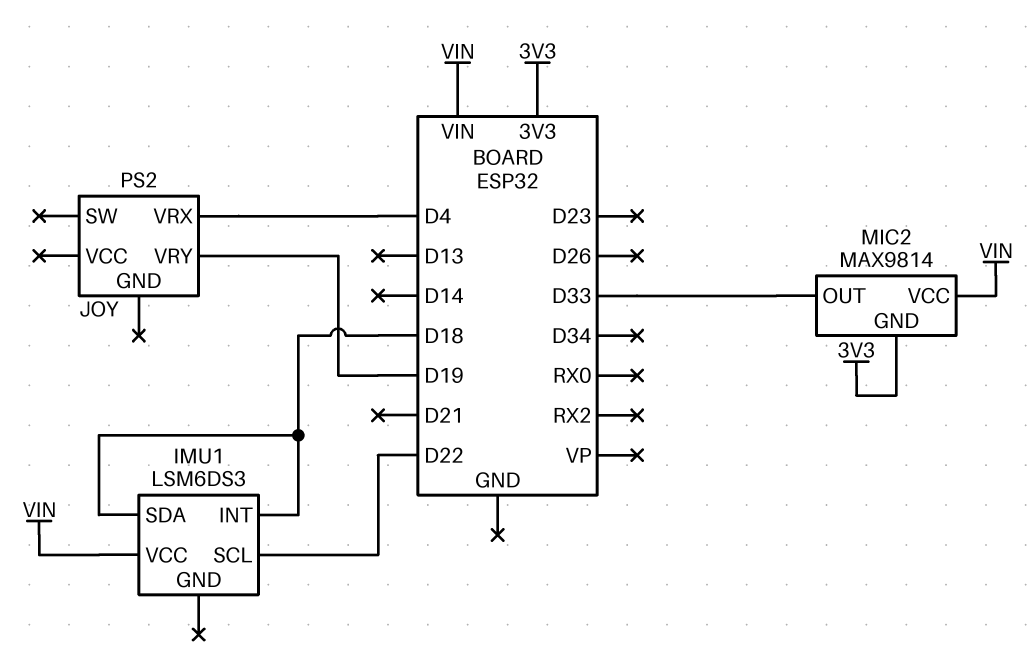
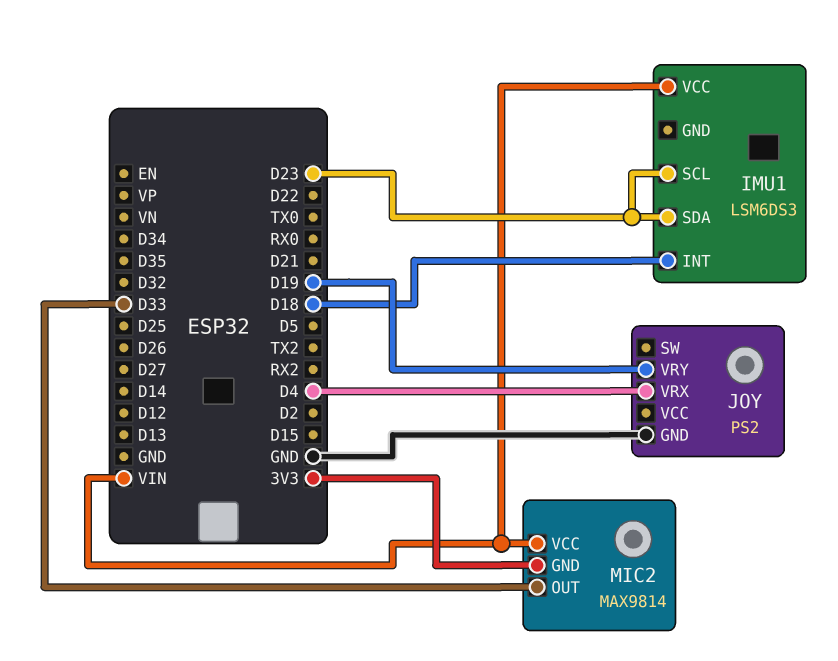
IMU1 pin SCL: D22 -> D23
IMU1 pin SDA: D18 -> D23
JOY pin GND: none -> GND

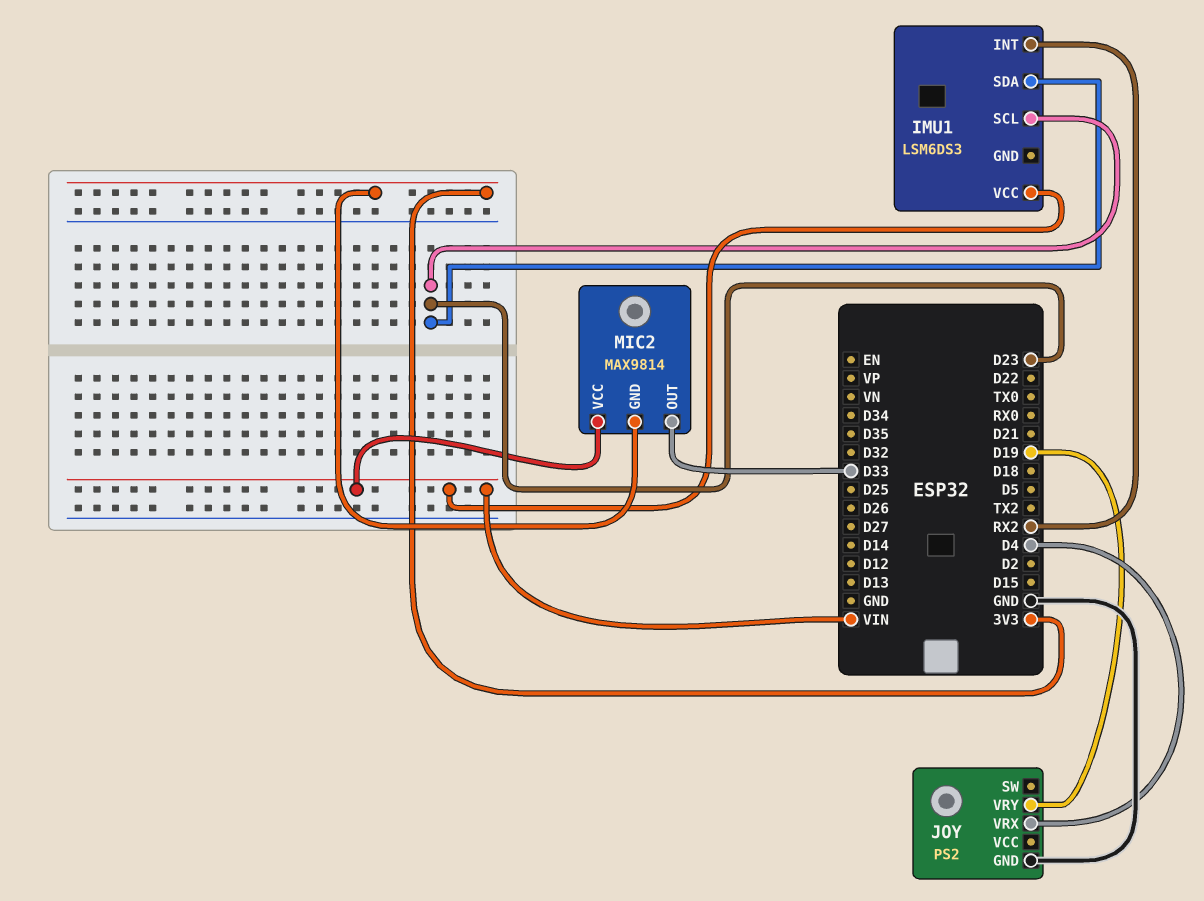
IMU1 pin INT: D18 -> RX2

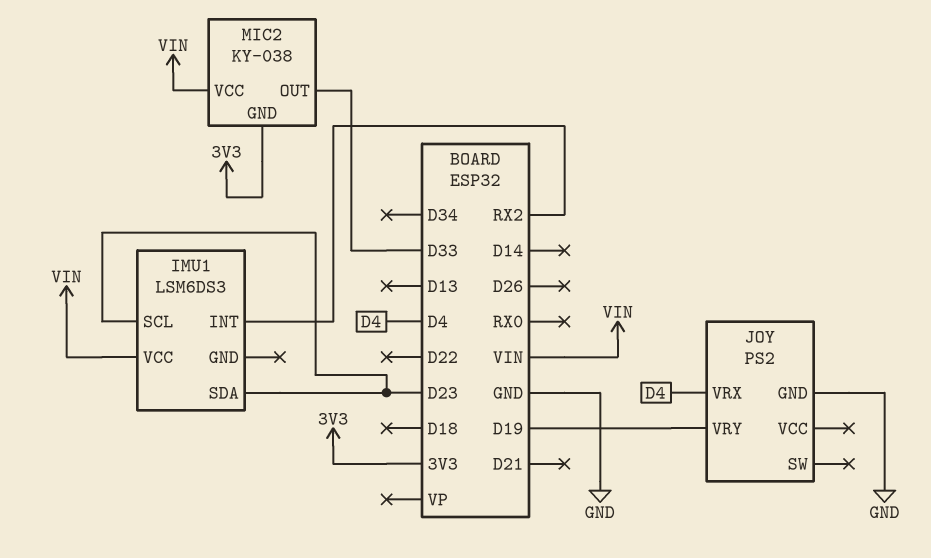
MIC2: MAX9814 -> KY-038

